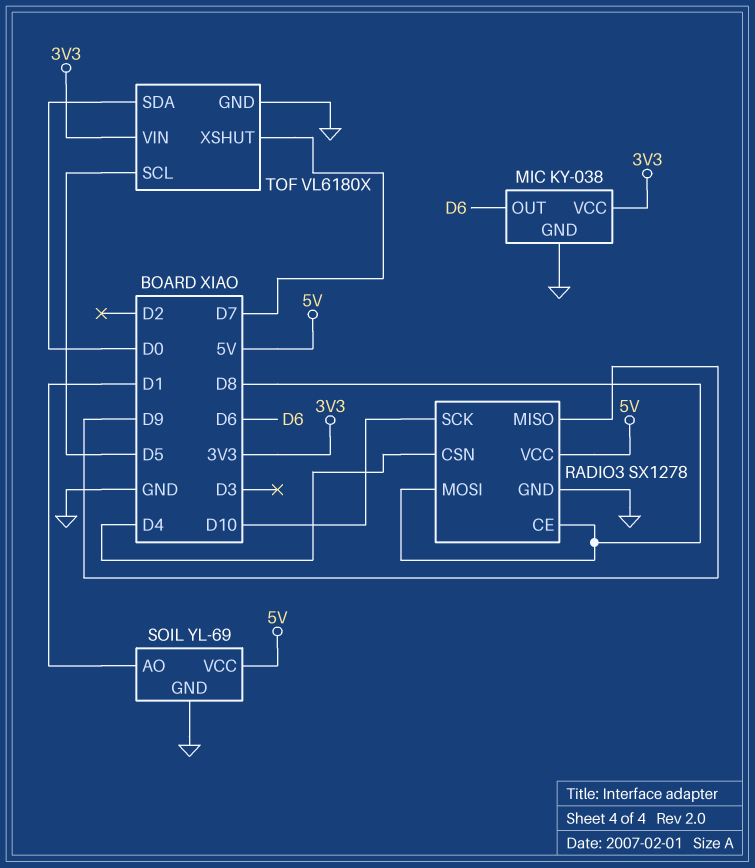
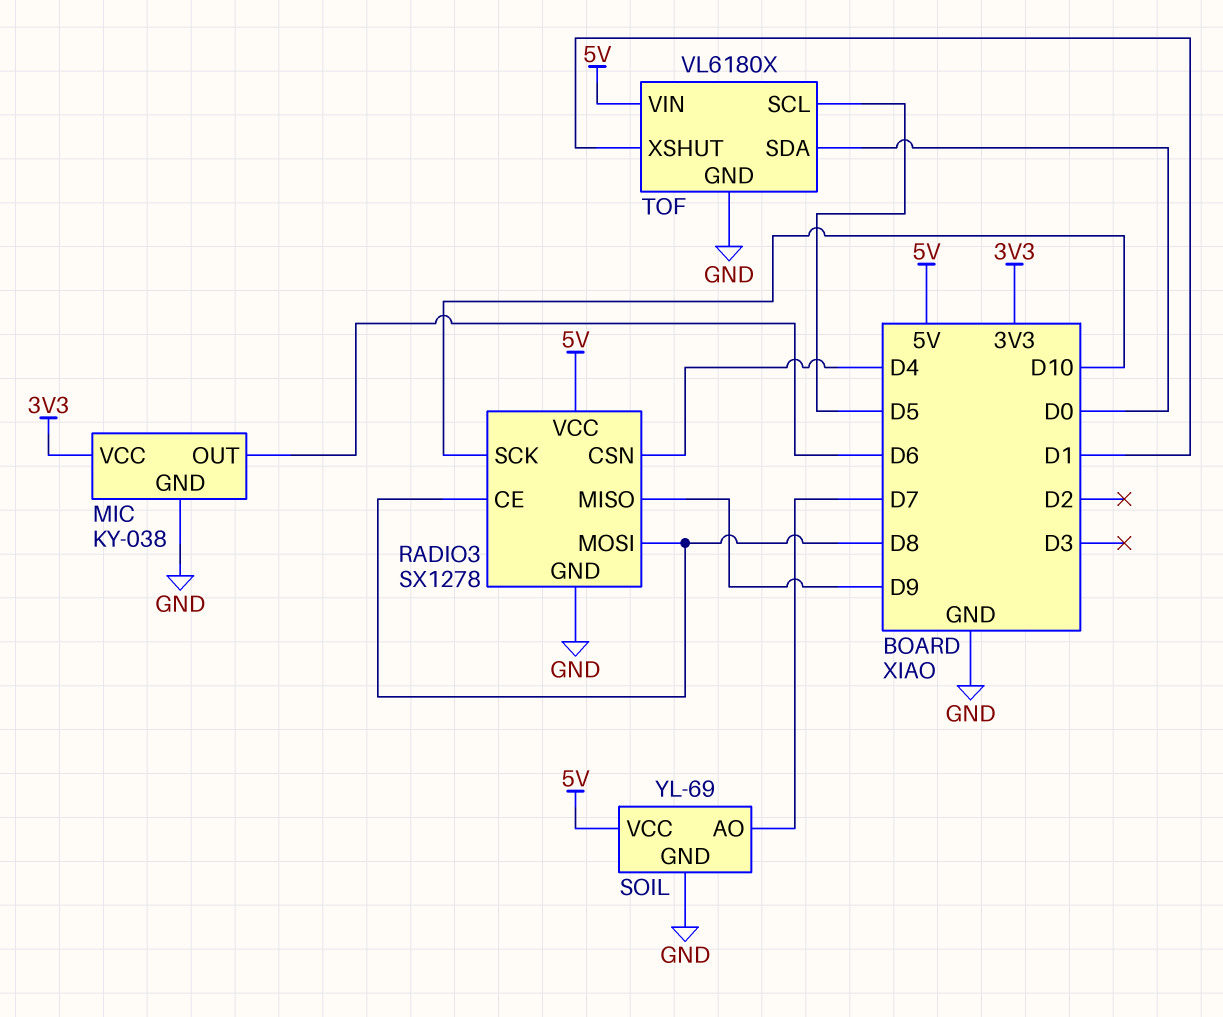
SOIL pin AO: D1 -> D7
TOF pin VIN: 3V3 -> 5V
TOF pin XSHUT: D7 -> D1

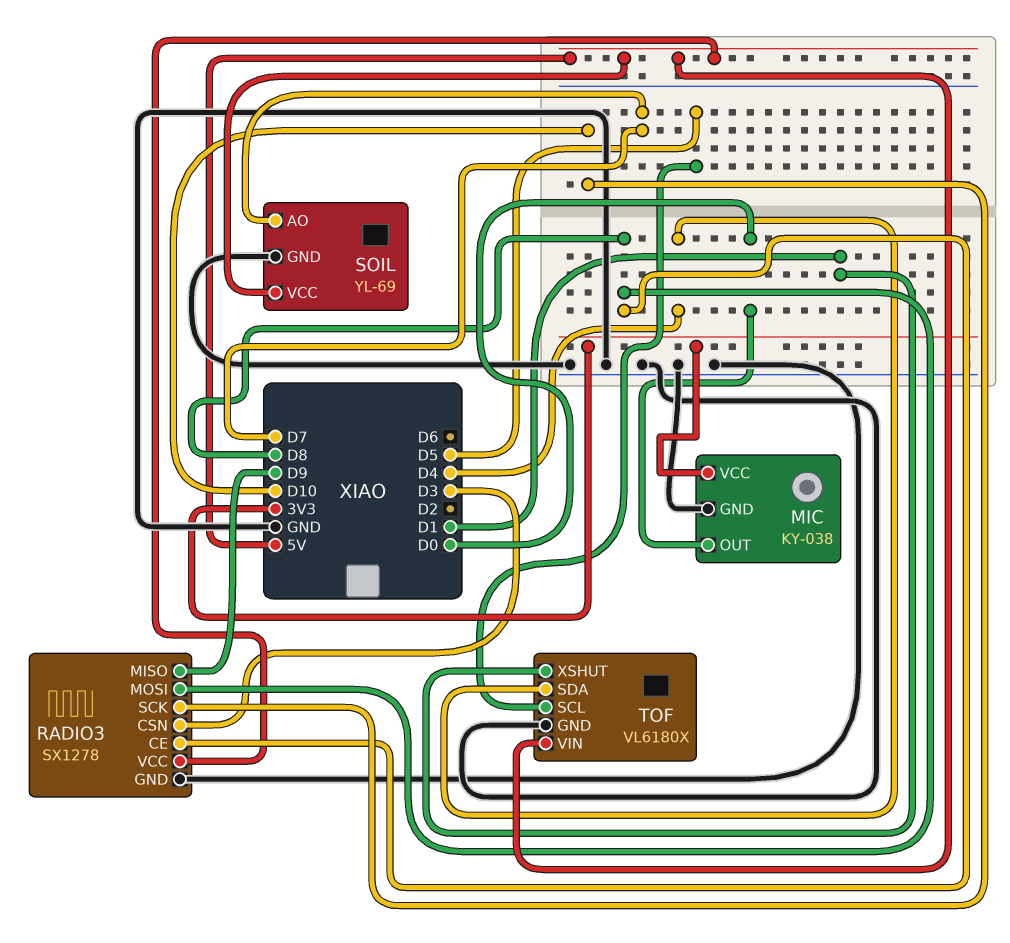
MIC pin OUT: D6 -> D0
RADIO3 pin CSN: D4 -> D3
TOF pin SDA: D0 -> D4

